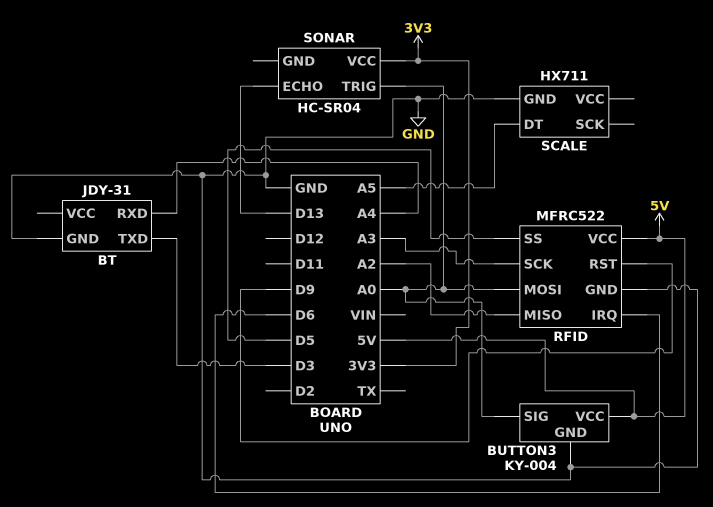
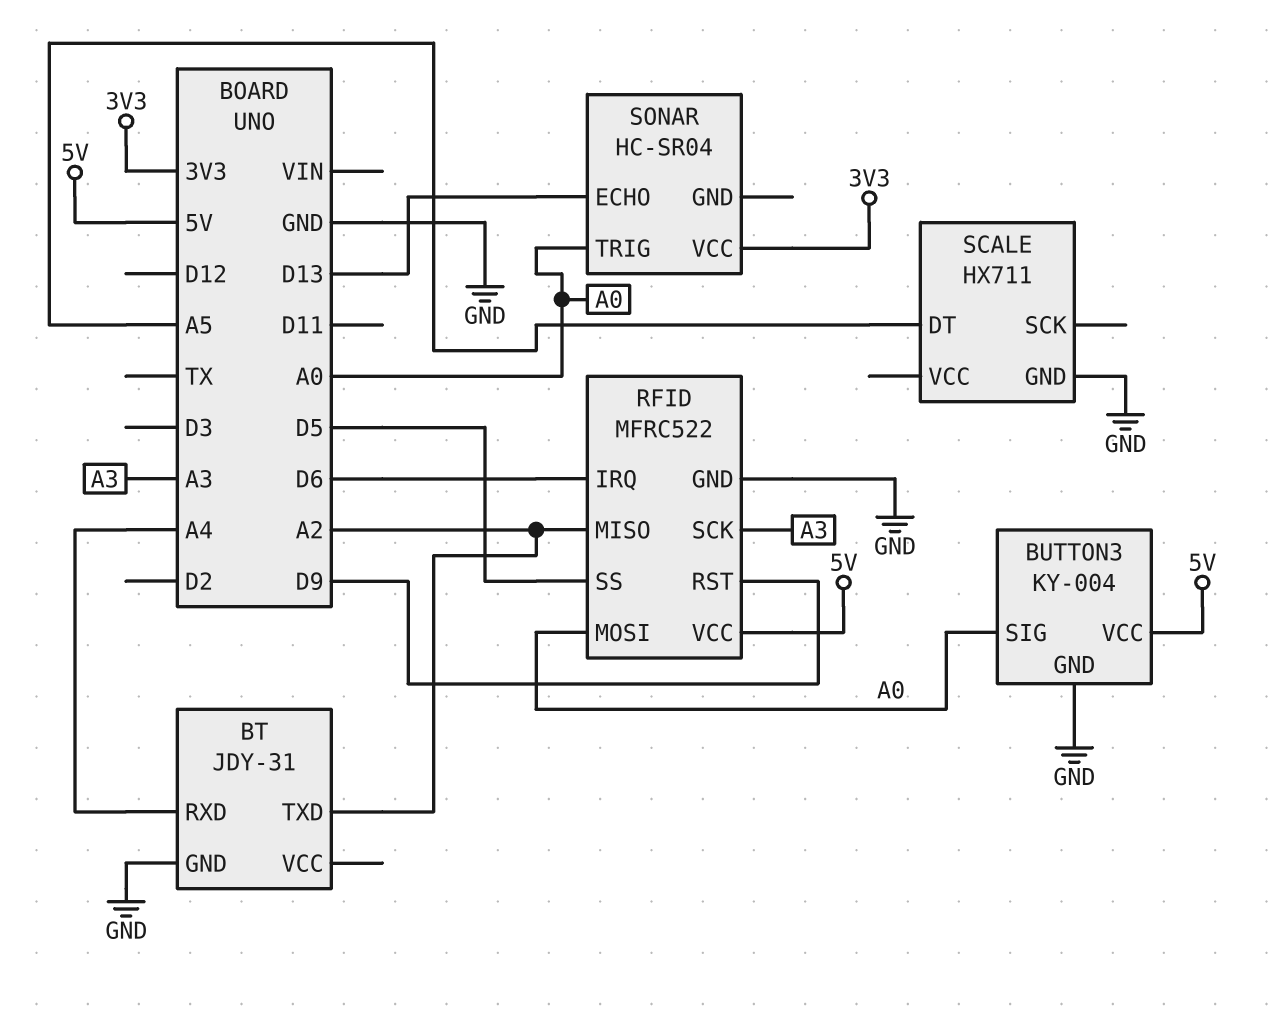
BT pin TXD: D3 -> A2

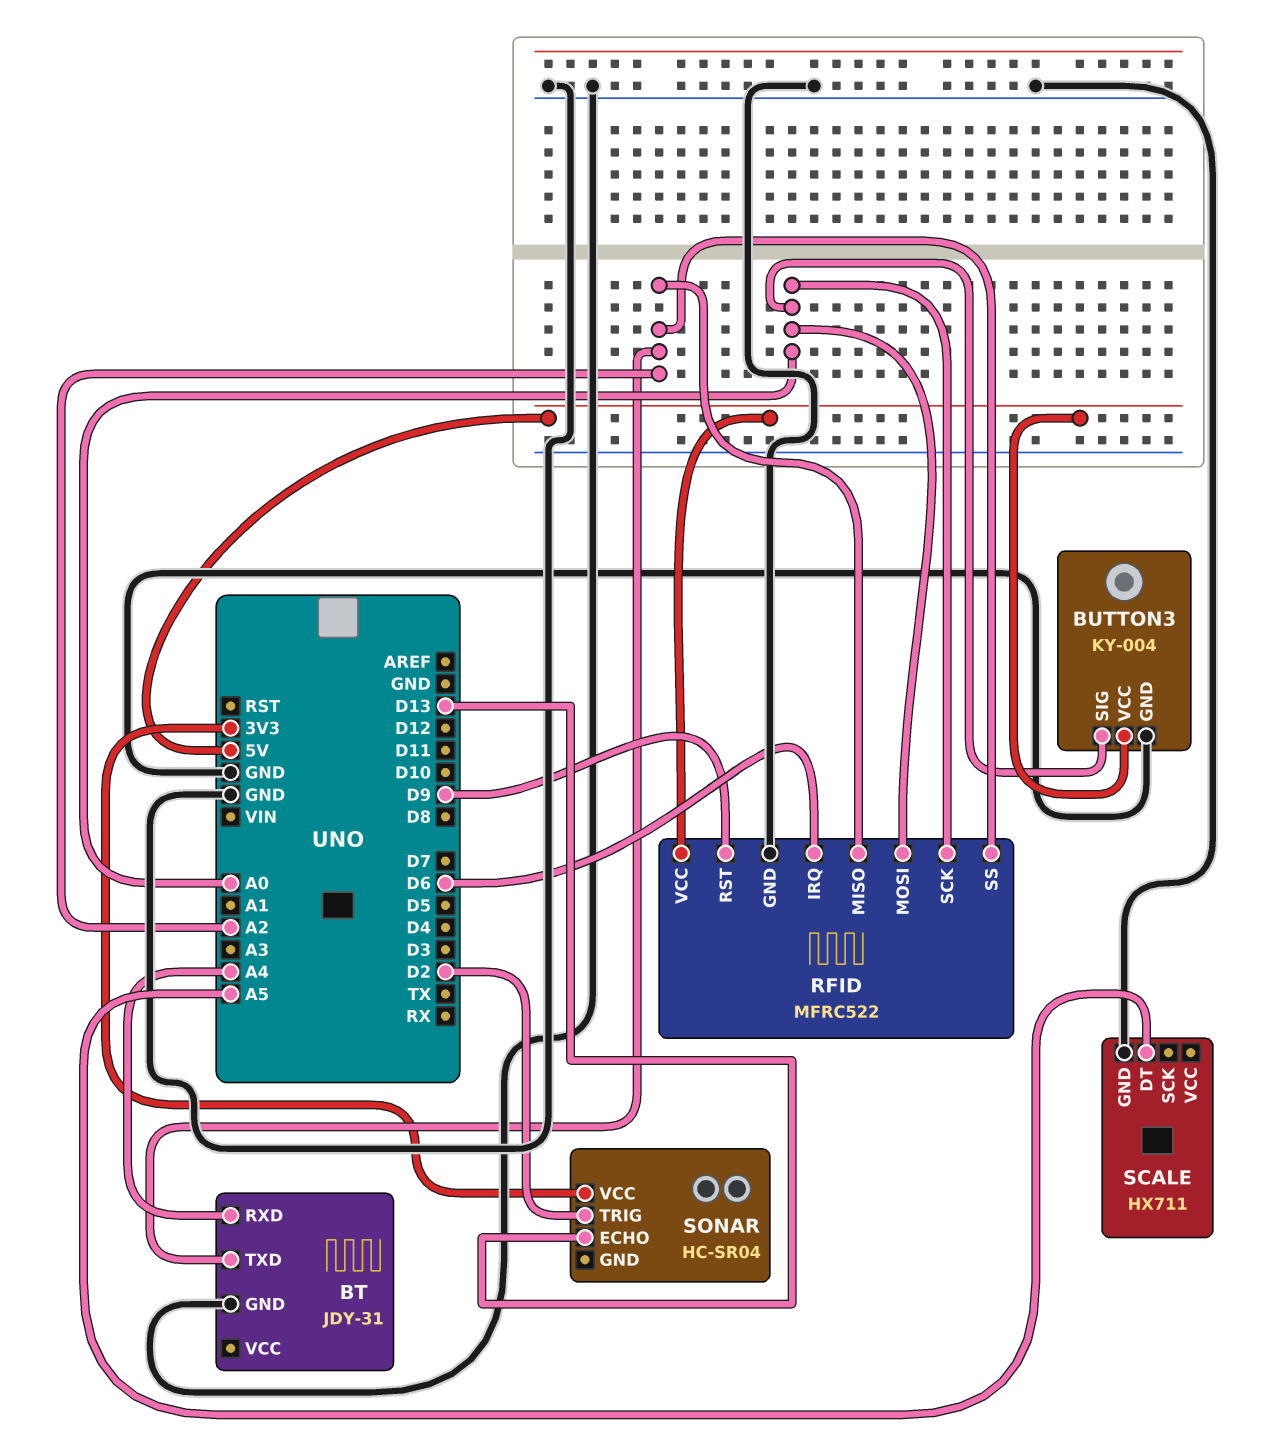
RFID pin SCK: A3 -> A0
RFID pin SS: D5 -> A2
SONAR pin TRIG: A0 -> D2

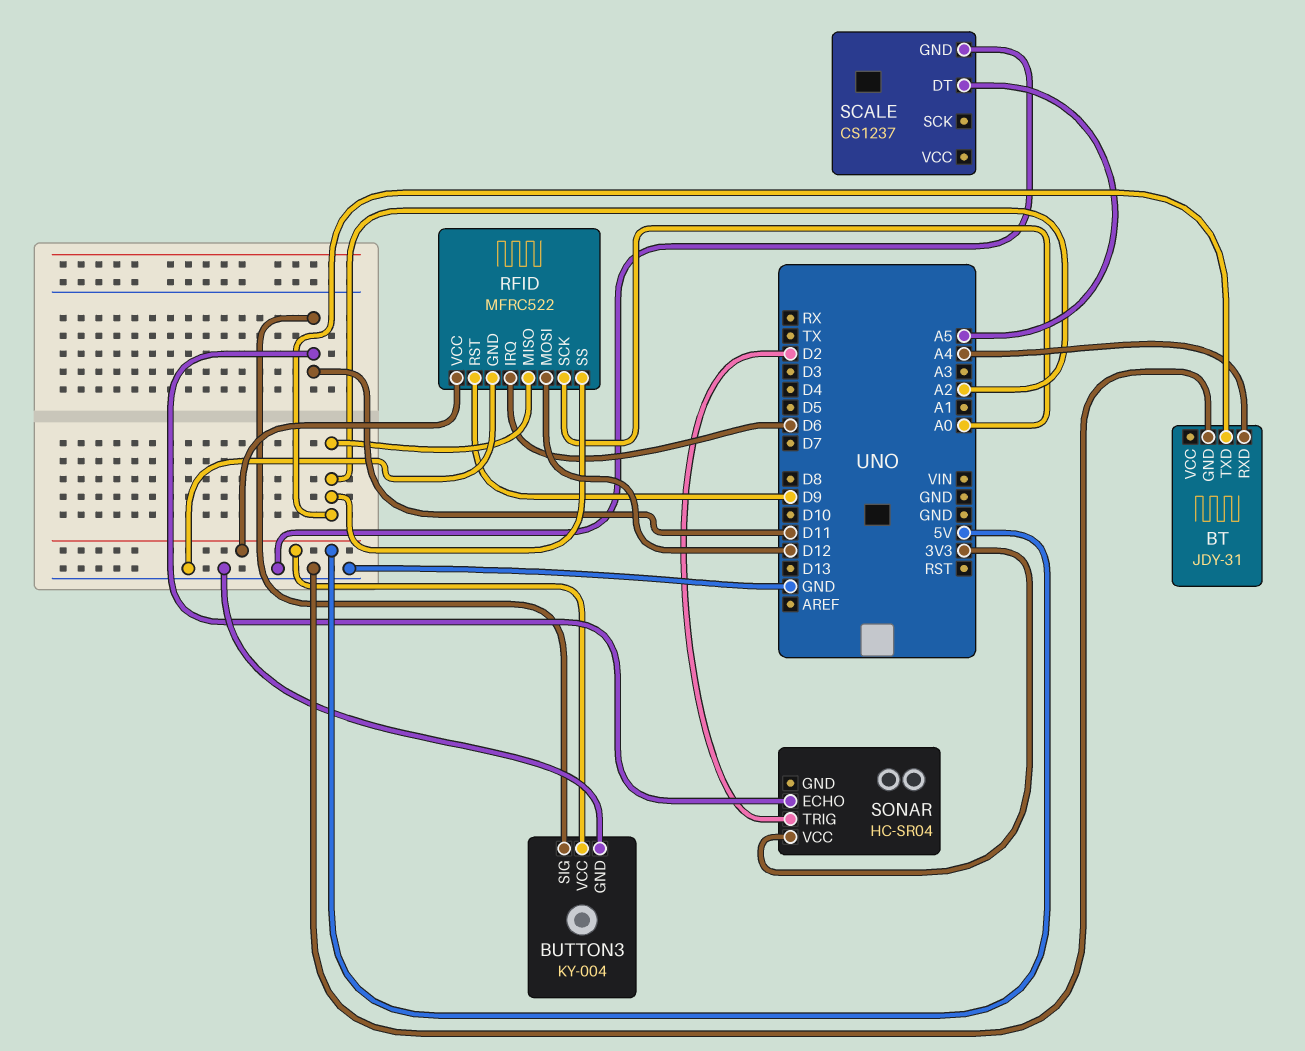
BUTTON3 pin SIG: A0 -> D11
RFID pin MOSI: A0 -> D12
SCALE: HX711 -> CS1237
SONAR pin ECHO: D13 -> D11

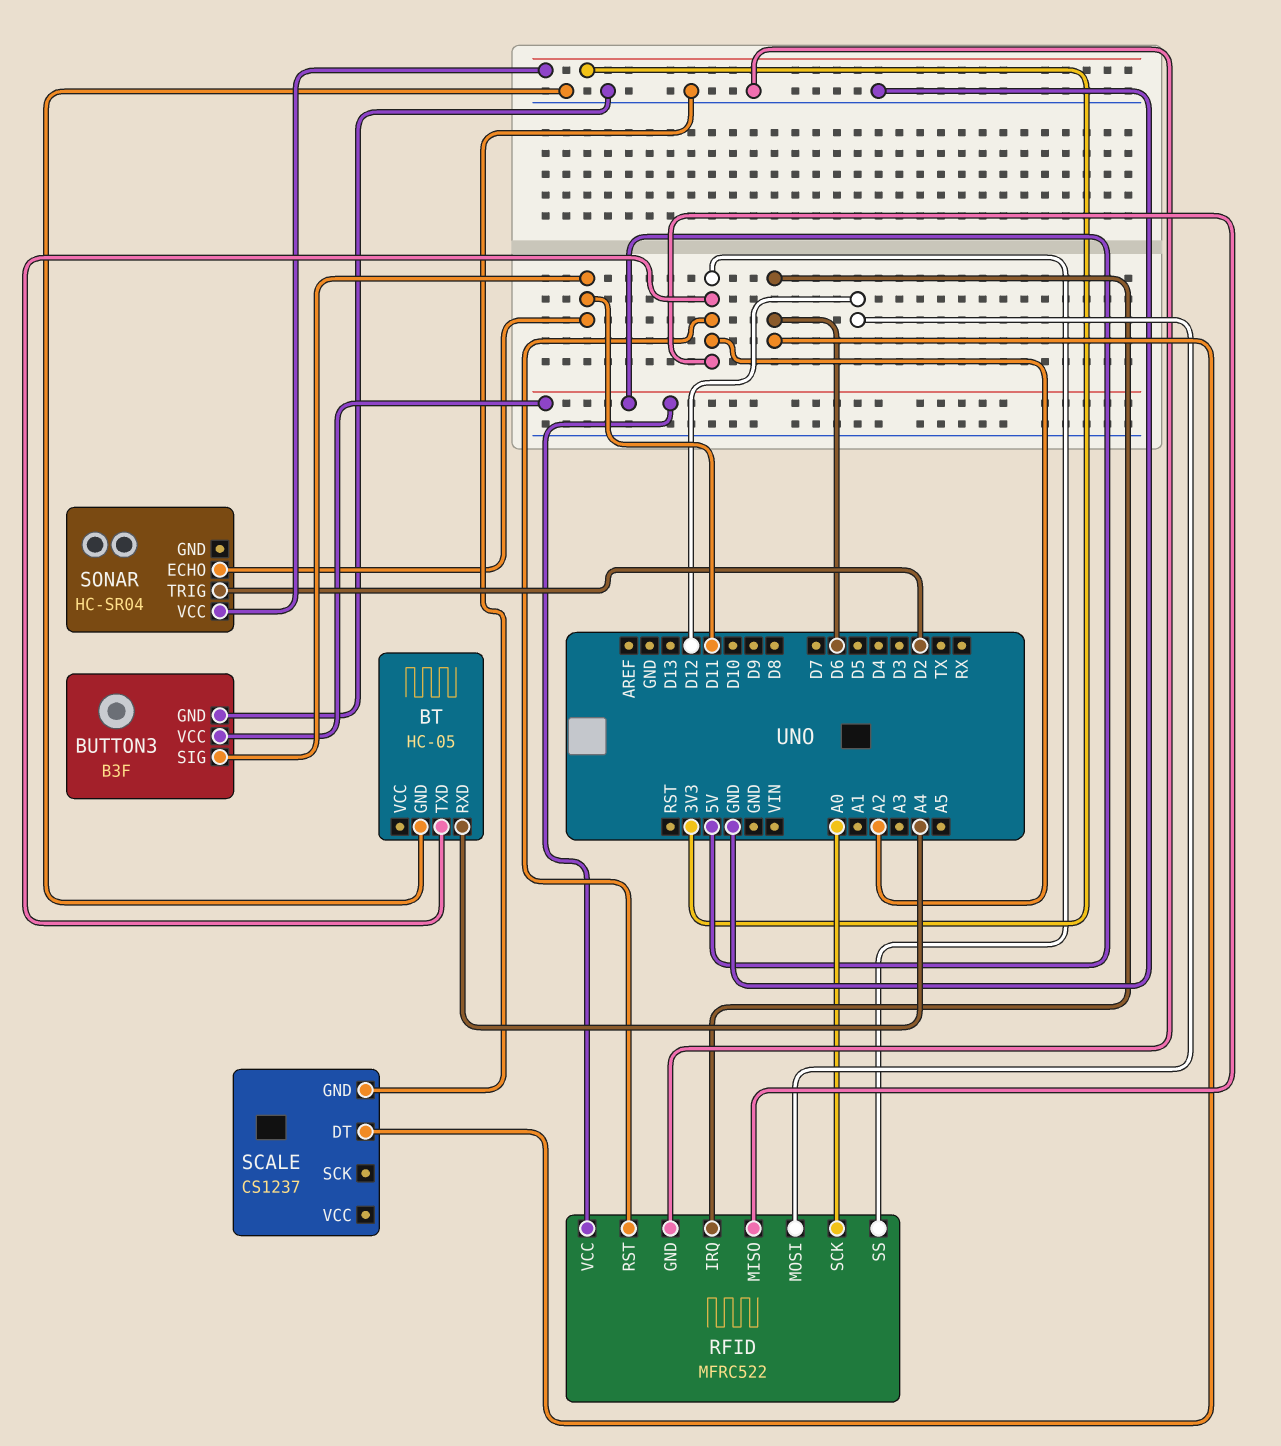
BT: JDY-31 -> HC-05
BUTTON3: KY-004 -> B3F
RFID pin RST: D9 -> A2
SCALE pin DT: A5 -> D6

